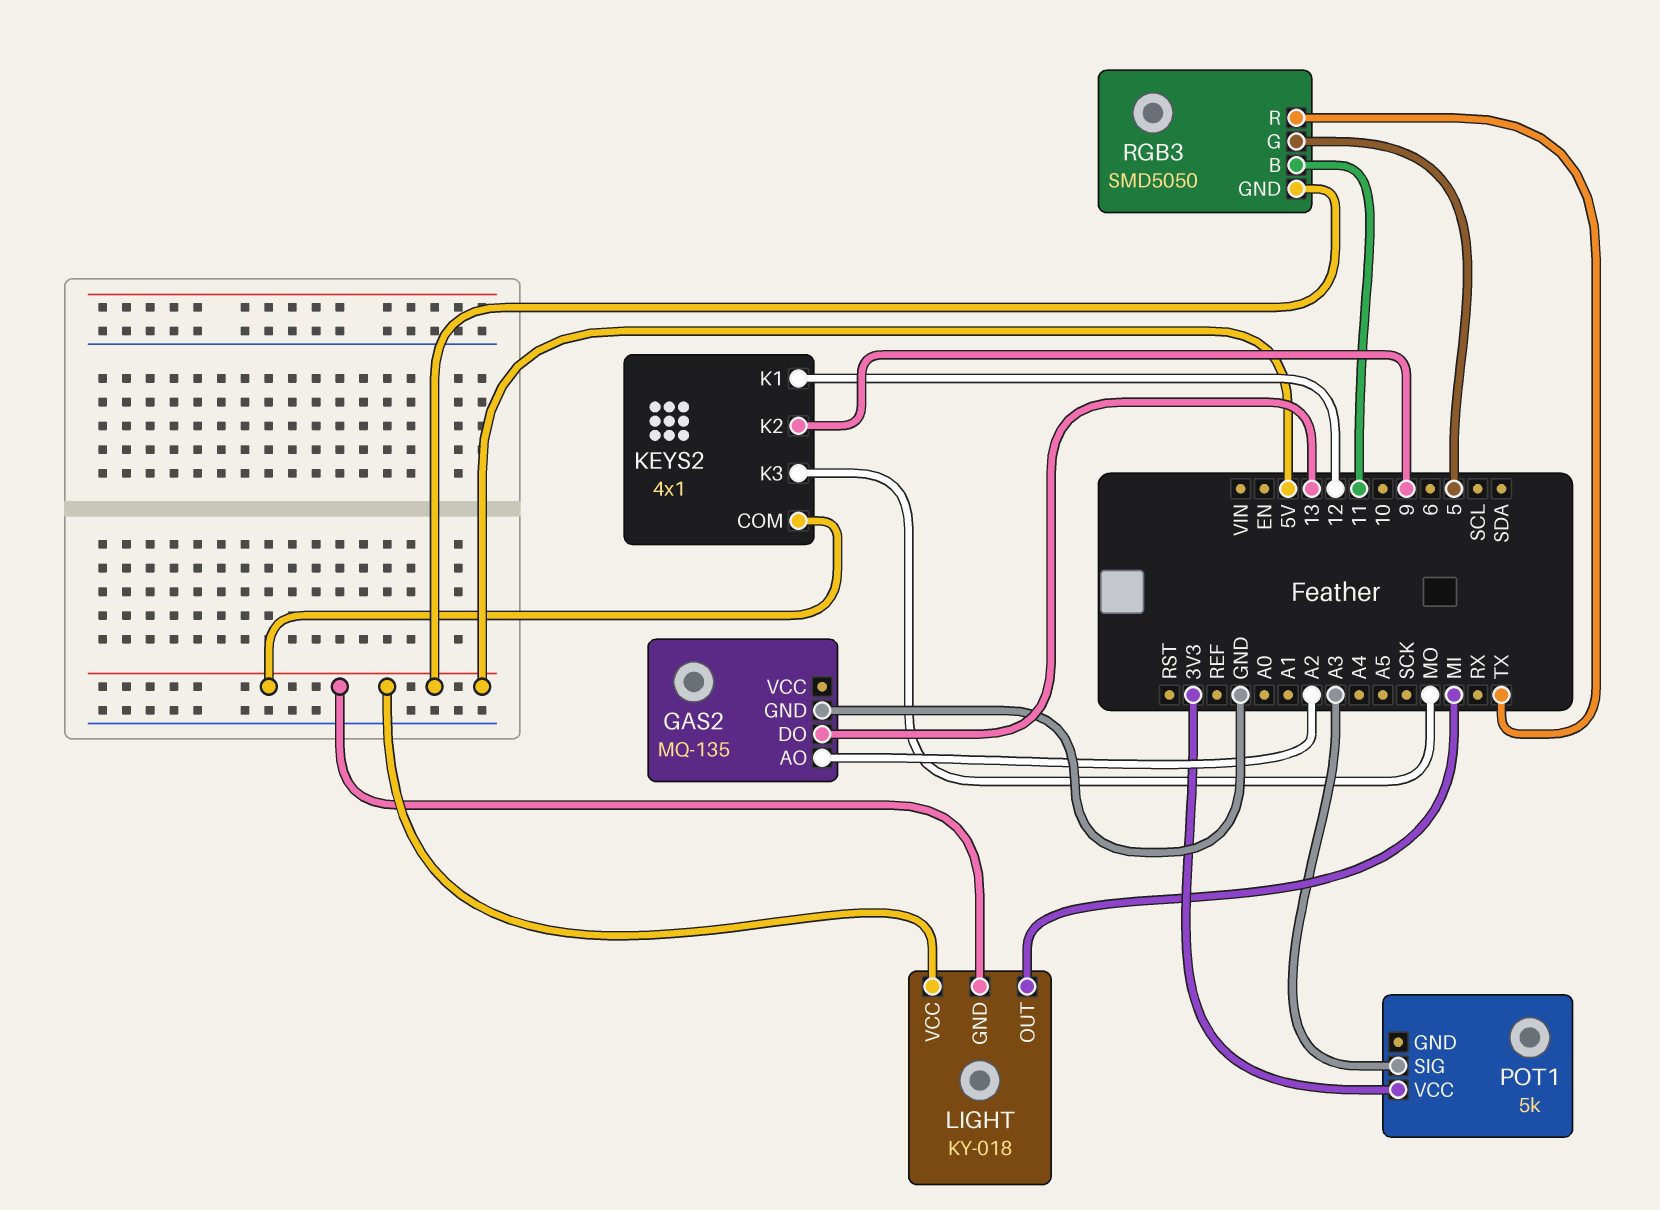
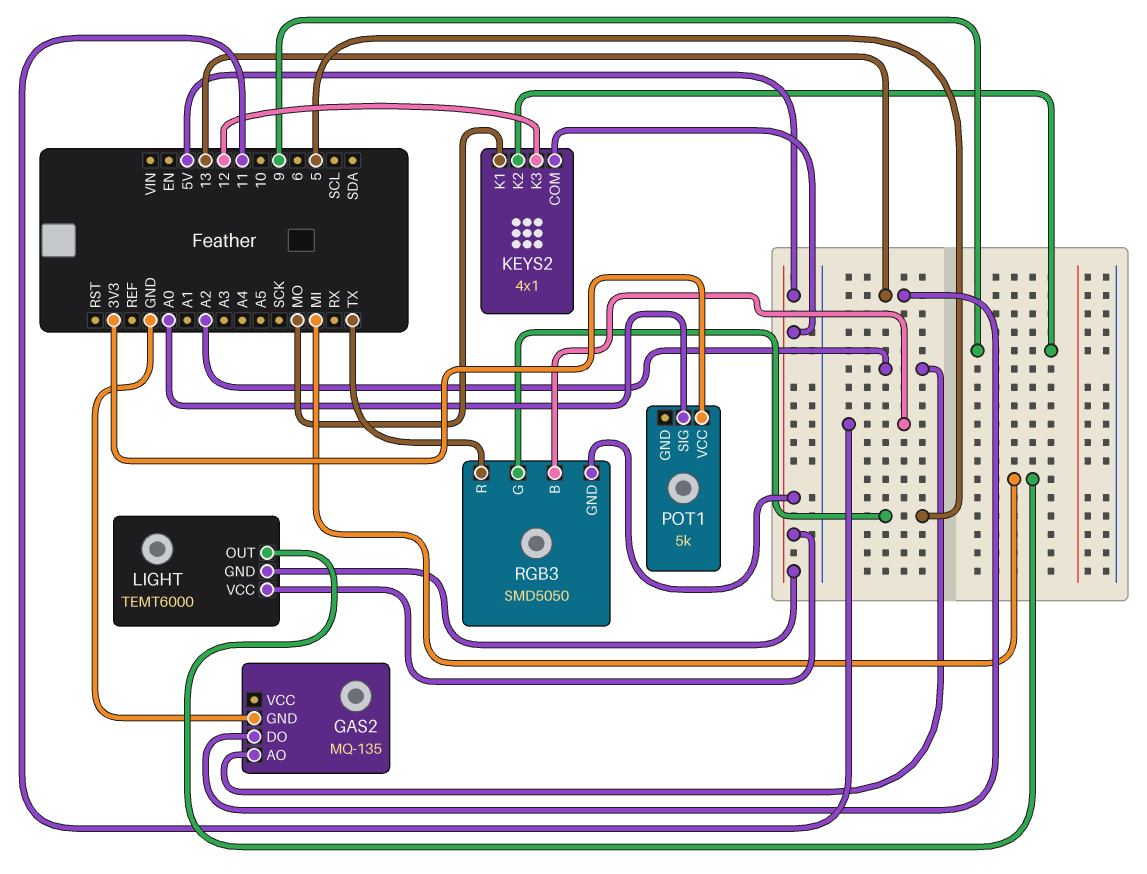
KEYS2 pin K1: 12 -> MO
KEYS2 pin K3: MO -> 12
LIGHT: KY-018 -> TEMT6000
POT1 pin SIG: A3 -> A0

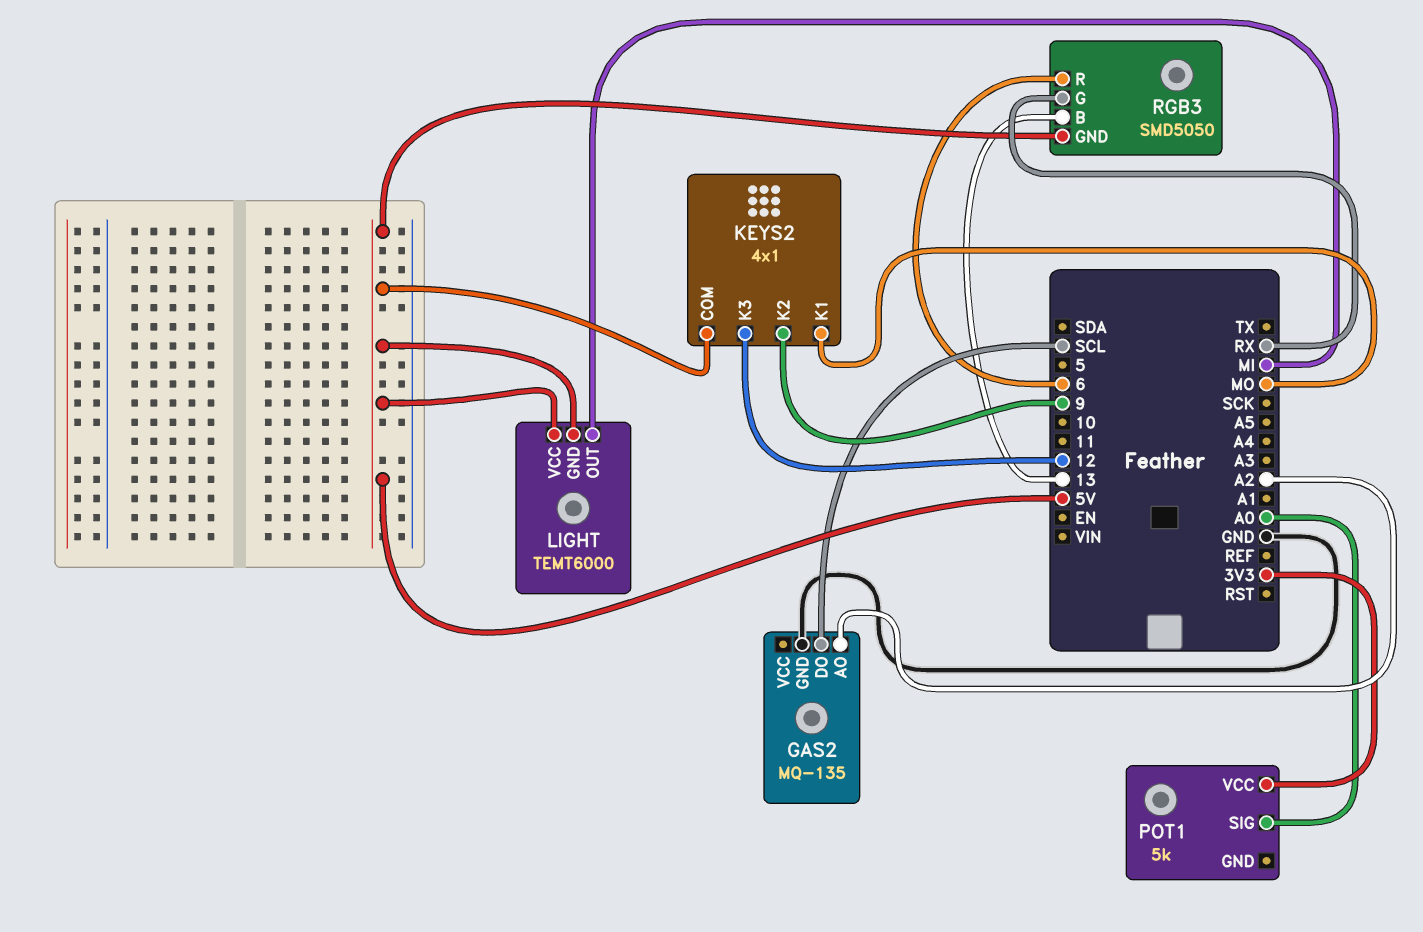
GAS2 pin DO: 13 -> SCL
RGB3 pin B: 11 -> 13
RGB3 pin G: 5 -> RX
RGB3 pin R: TX -> 6

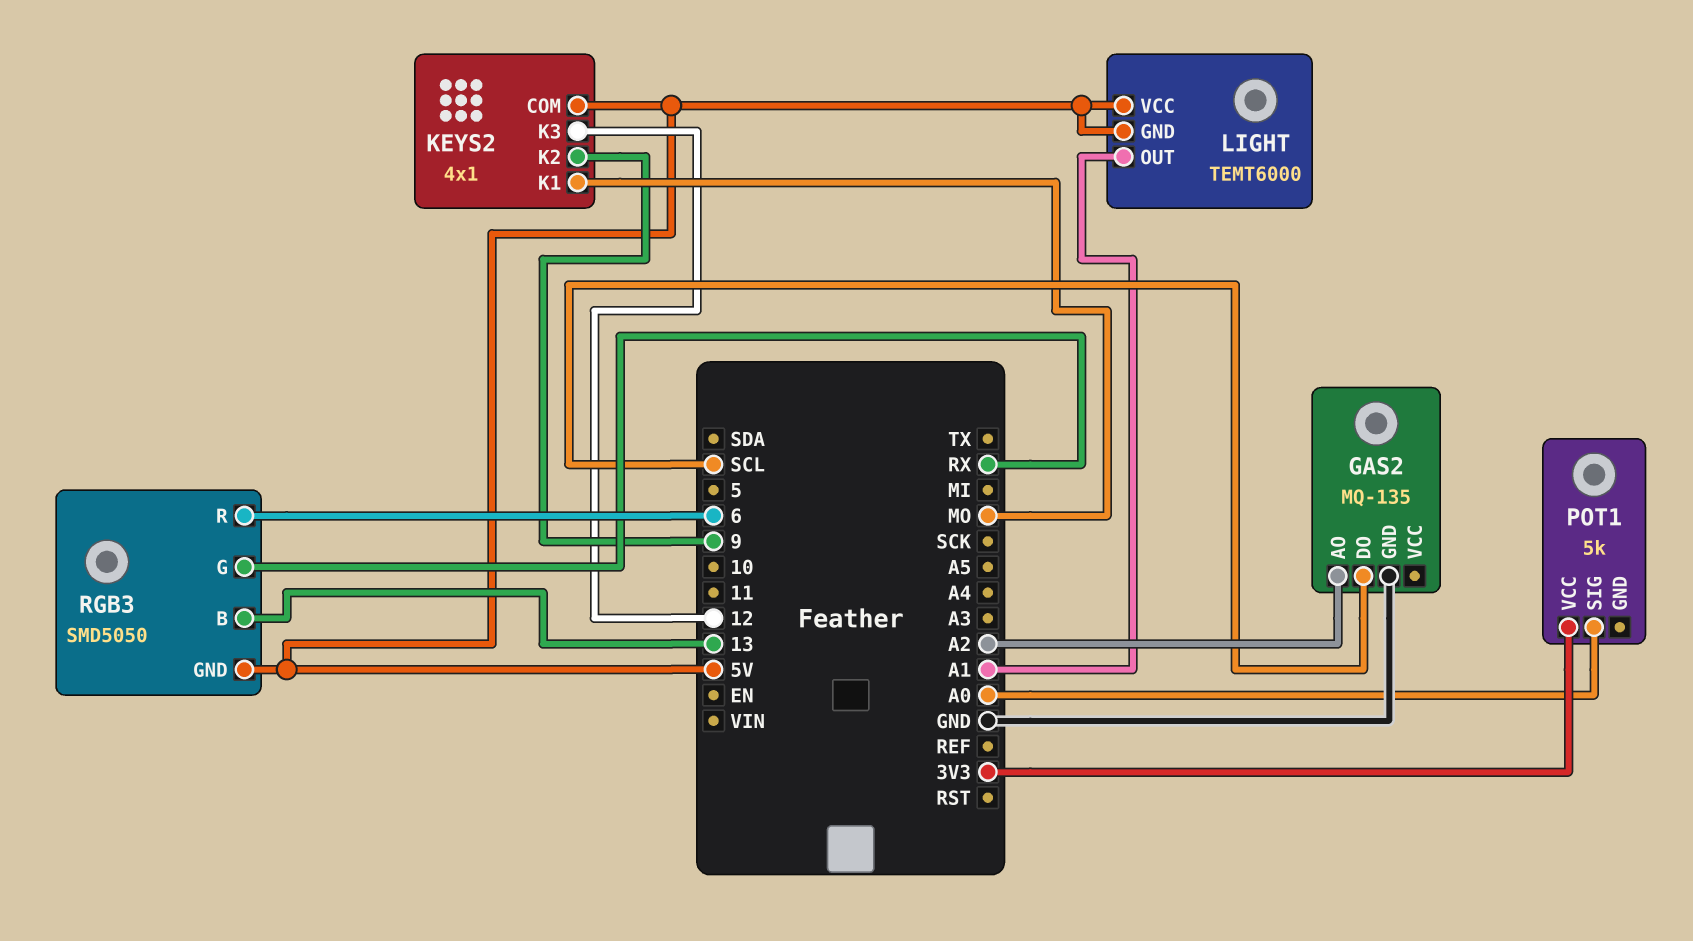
LIGHT pin OUT: MI -> A1

